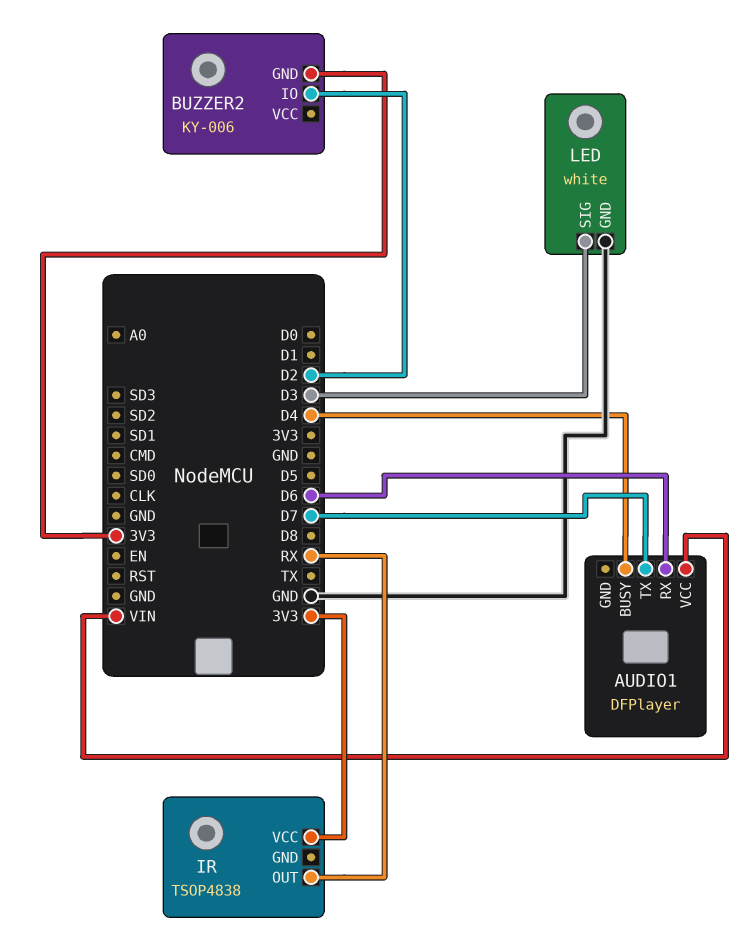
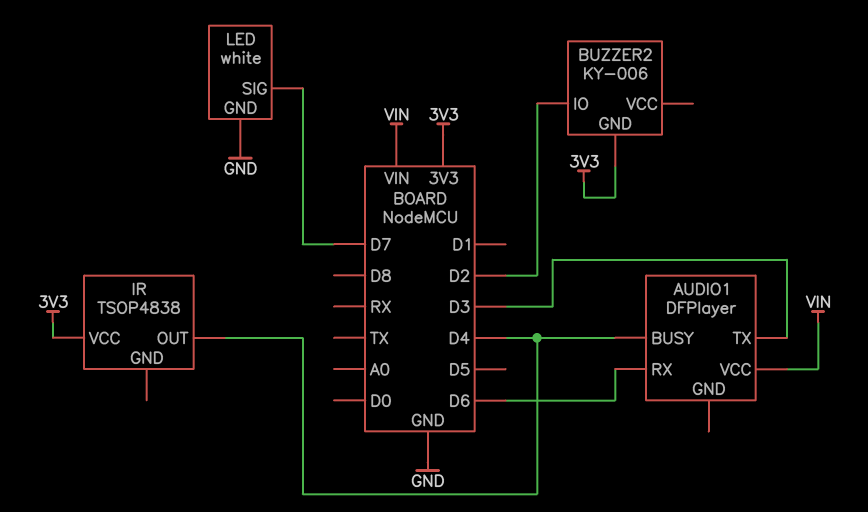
AUDIO1 pin TX: D7 -> D3
IR pin OUT: RX -> D4
LED pin SIG: D3 -> D7

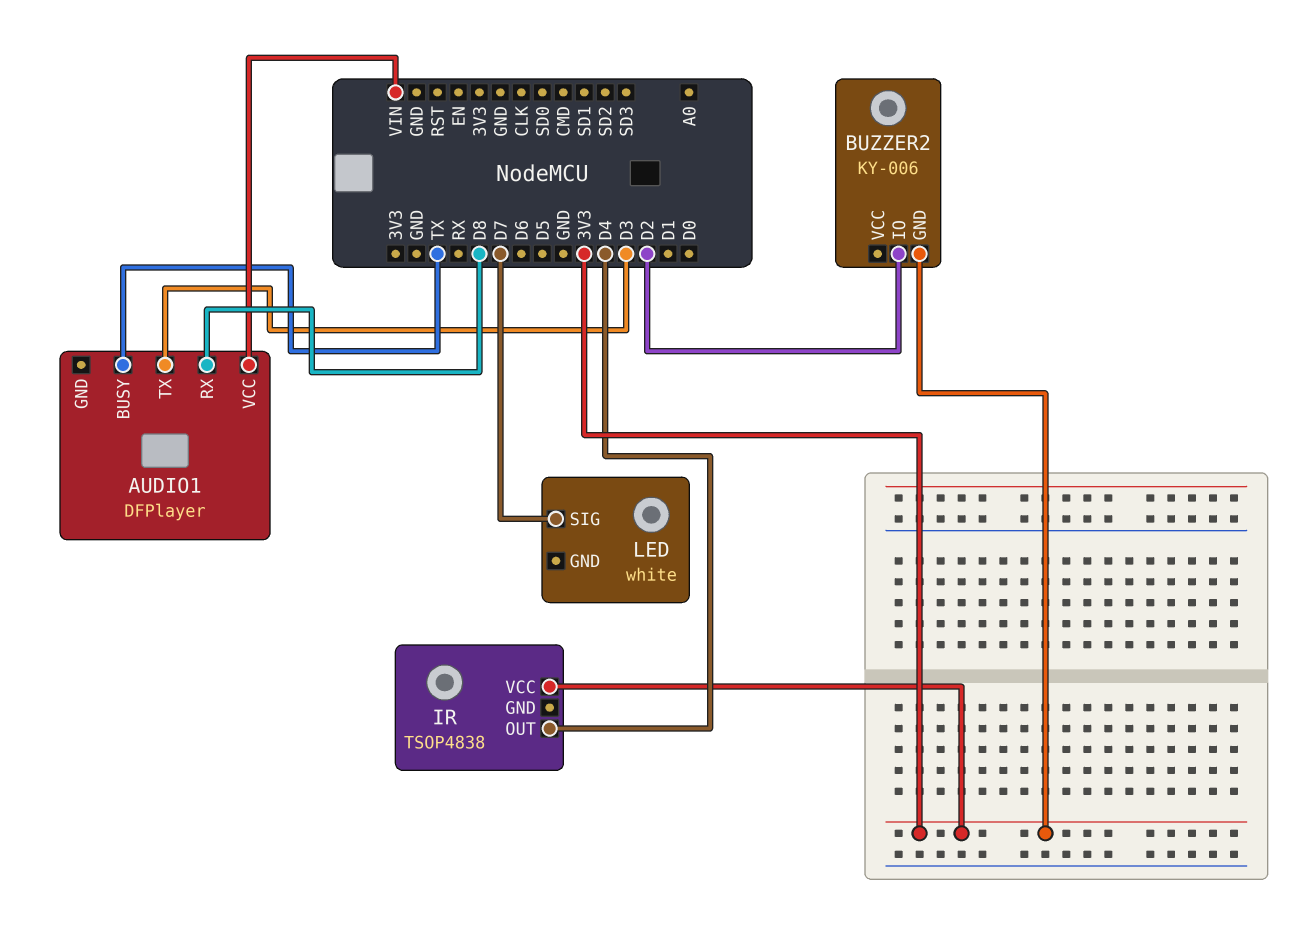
AUDIO1 pin BUSY: D4 -> TX
AUDIO1 pin RX: D6 -> D8
LED pin GND: GND -> none

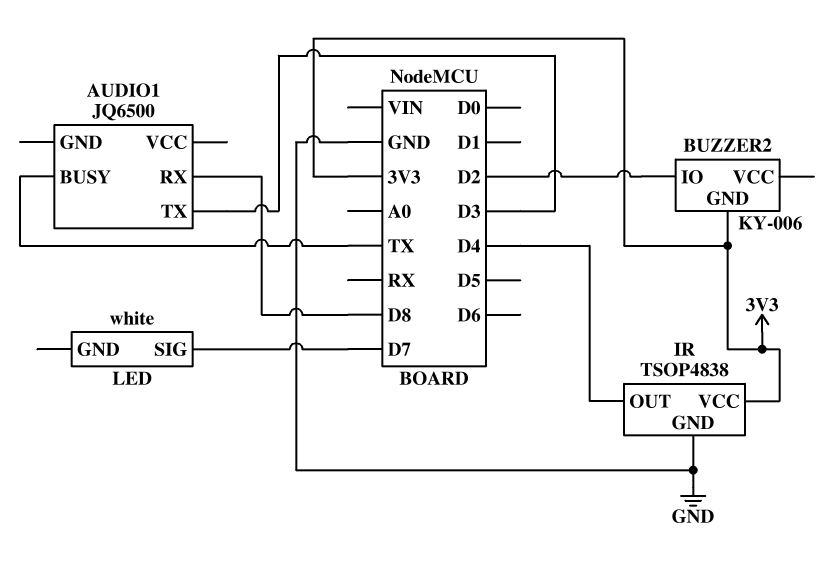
AUDIO1: DFPlayer -> JQ6500
AUDIO1 pin VCC: VIN -> none
IR pin GND: none -> GND

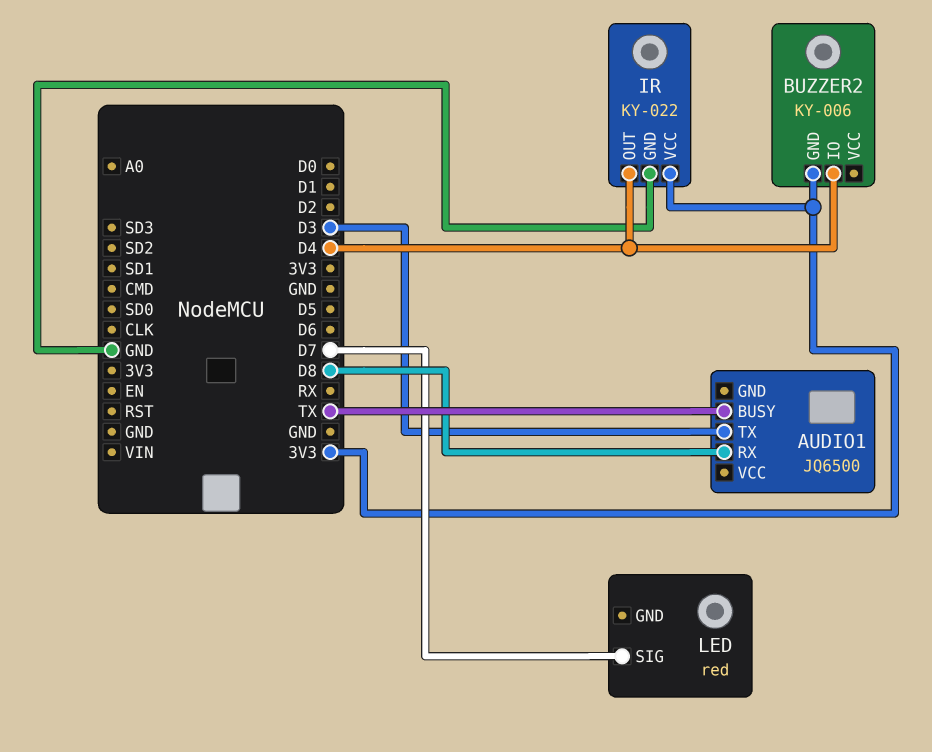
BUZZER2 pin IO: D2 -> D4
IR: TSOP4838 -> KY-022
LED: white -> red

